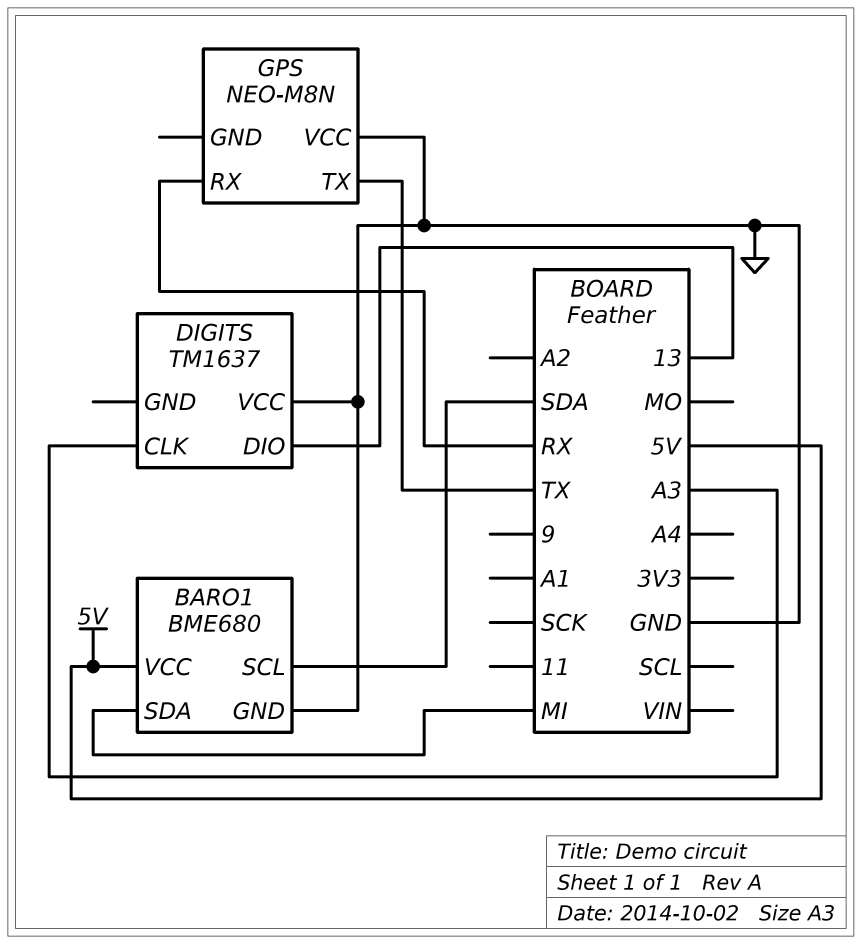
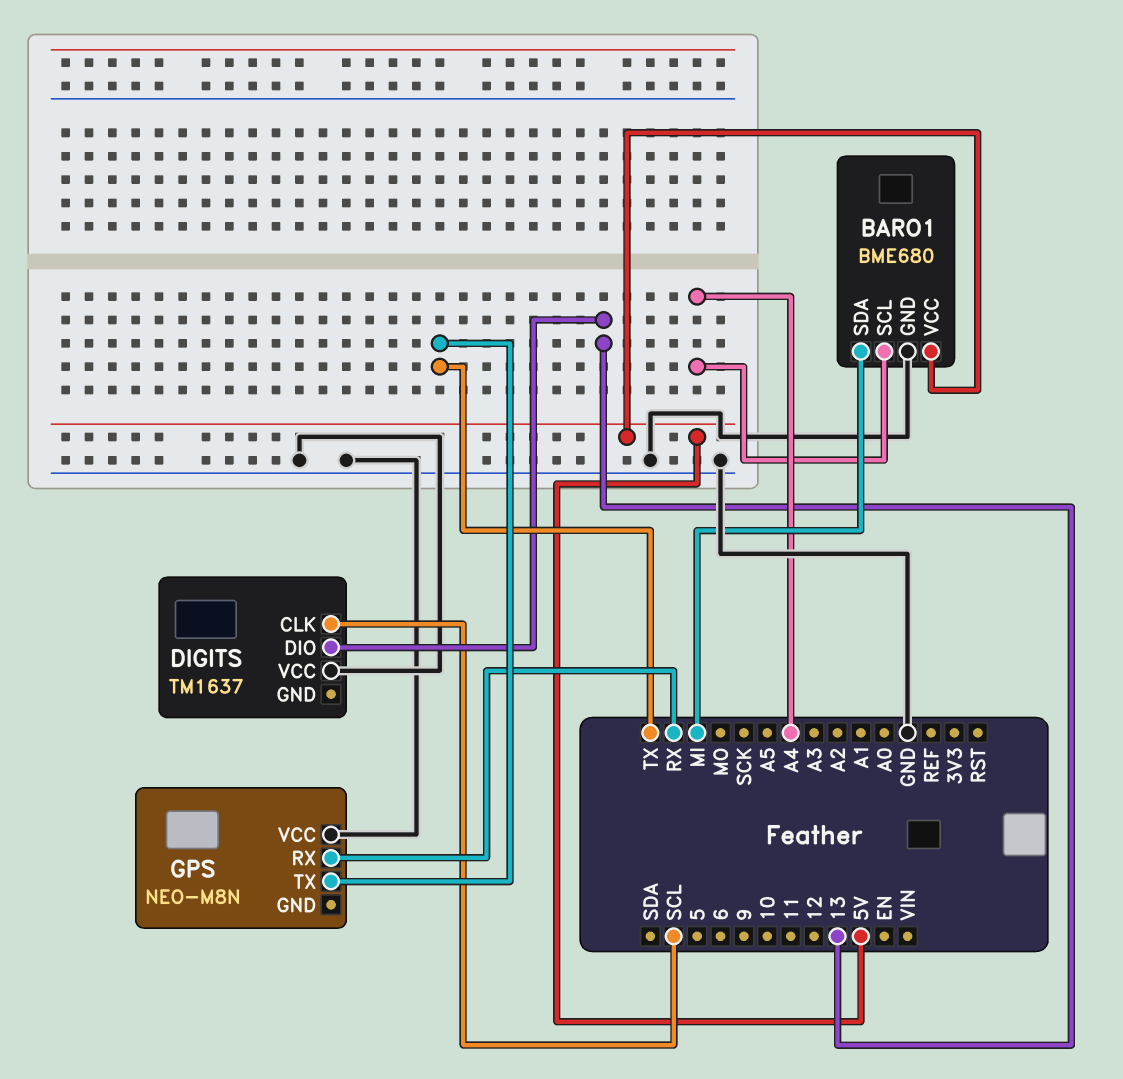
BARO1 pin SCL: SDA -> A4
DIGITS pin CLK: A3 -> SCL

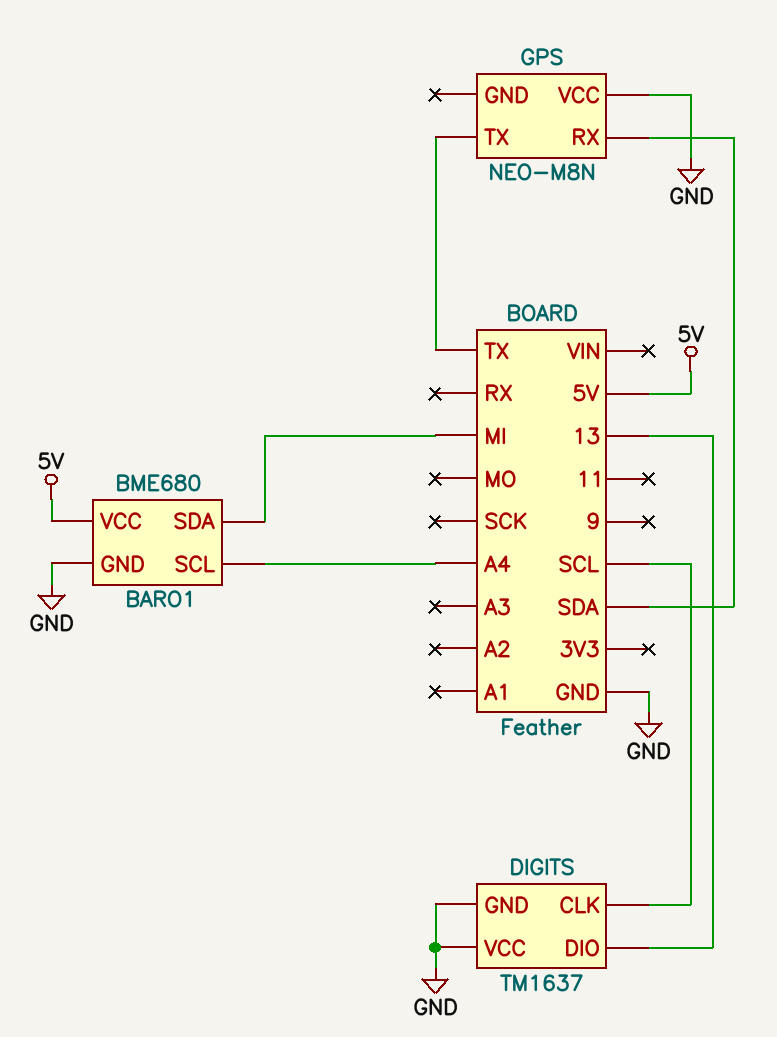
DIGITS pin GND: none -> GND
GPS pin RX: RX -> SDA

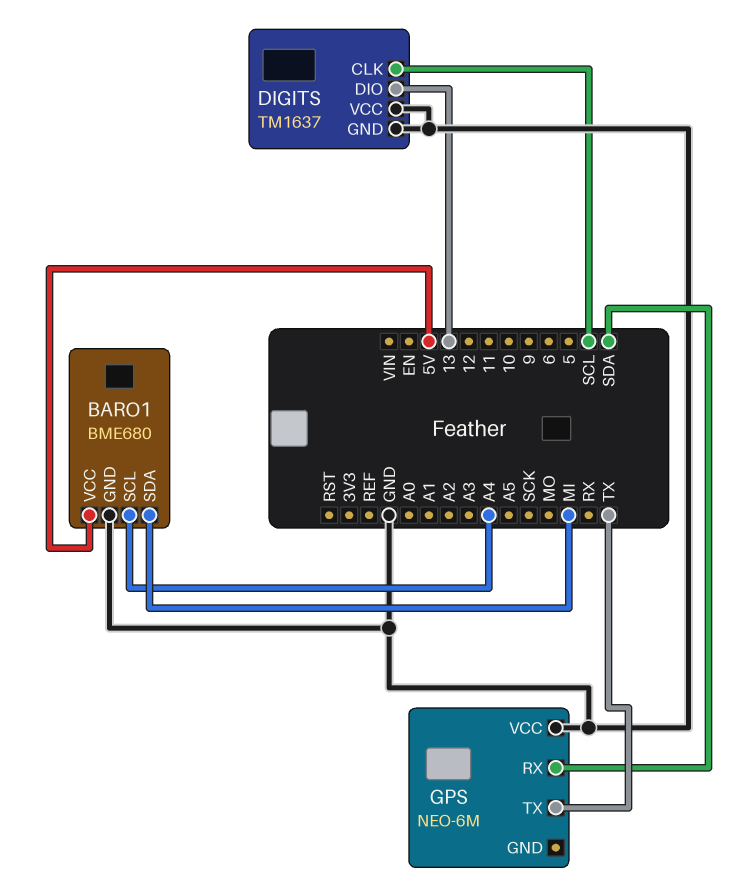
GPS: NEO-M8N -> NEO-6M

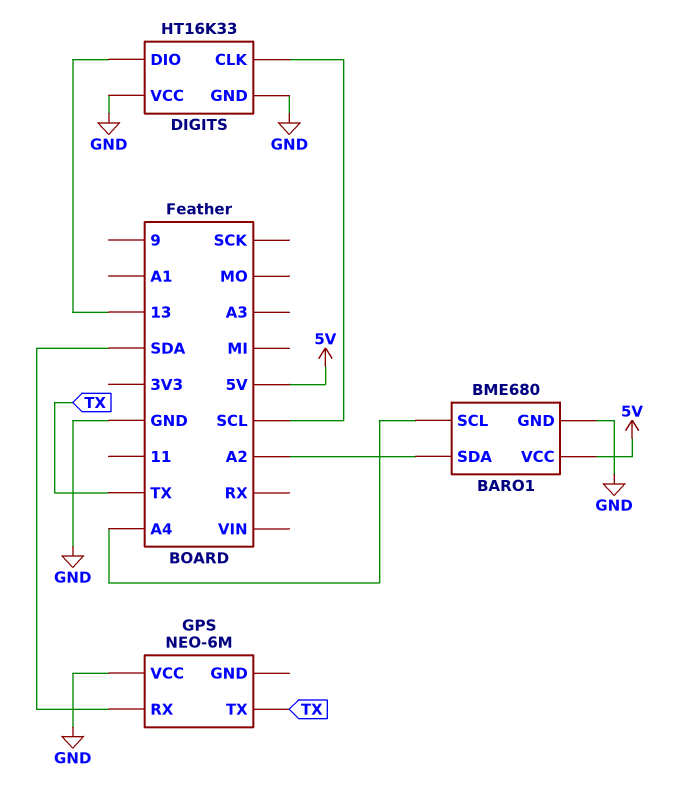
BARO1 pin SDA: MI -> A2
DIGITS: TM1637 -> HT16K33

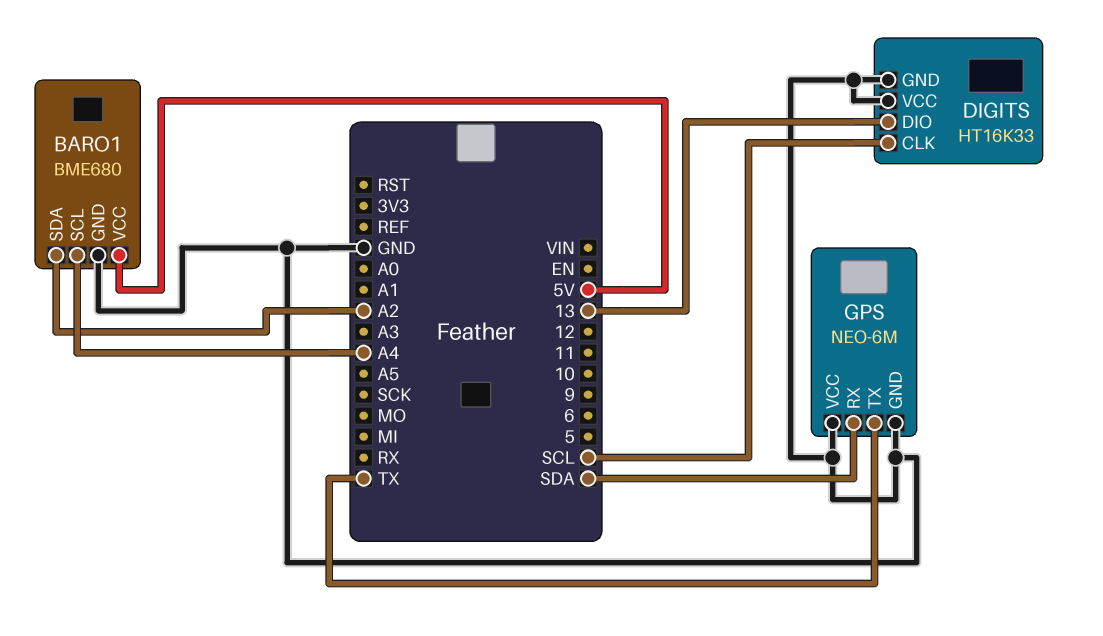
GPS pin GND: none -> GND

